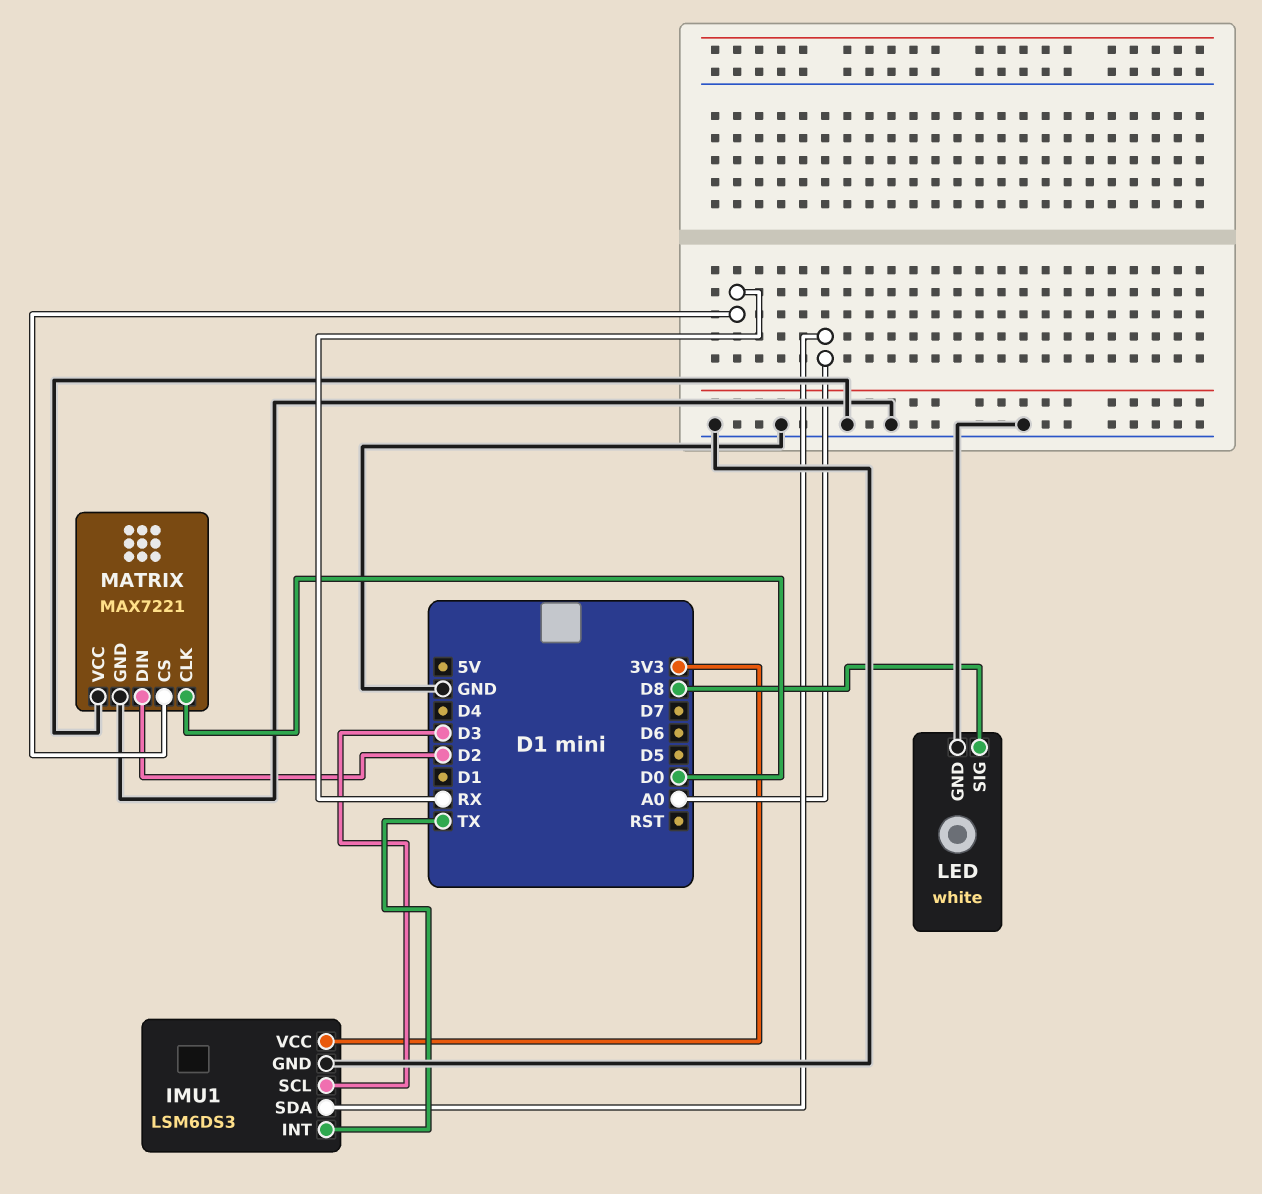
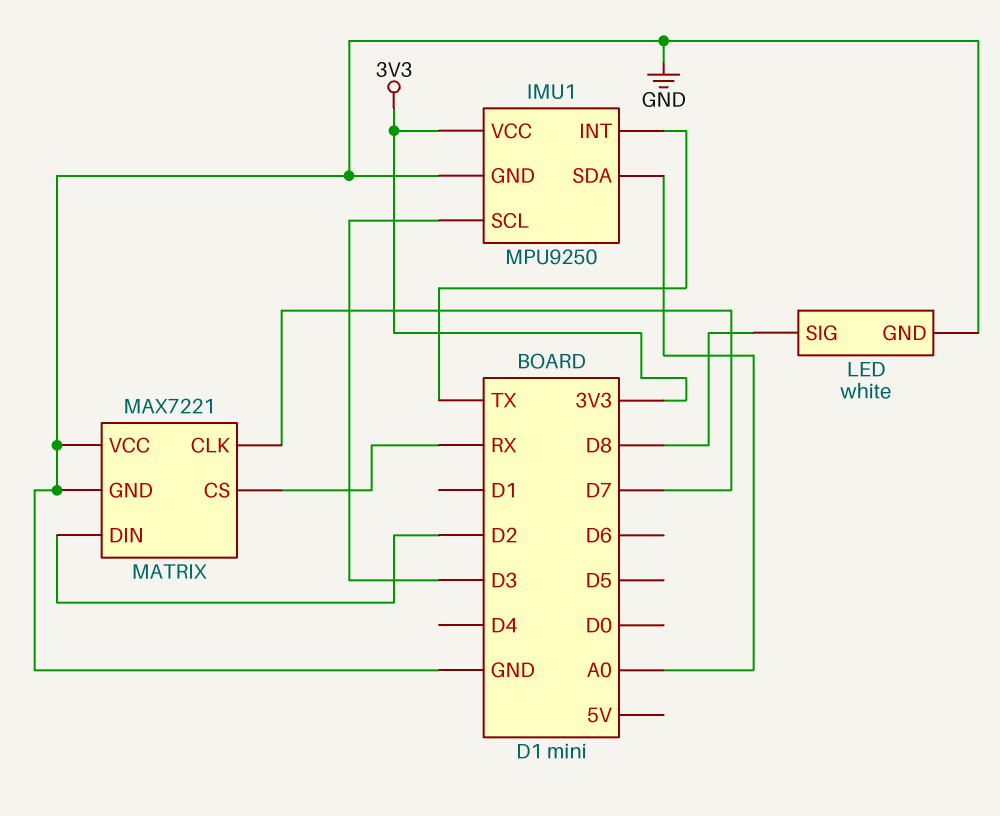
IMU1: LSM6DS3 -> MPU9250
MATRIX pin CLK: D0 -> D7

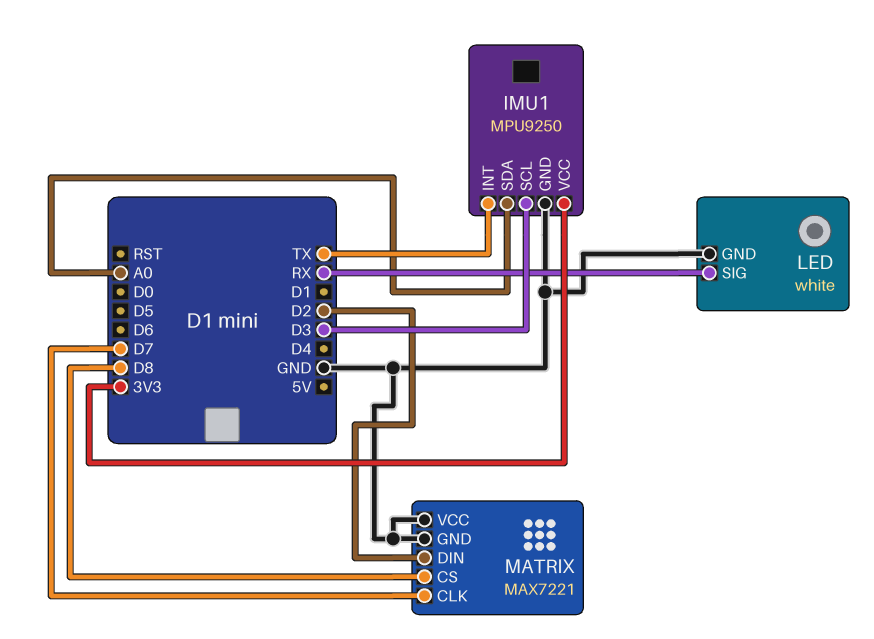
LED pin SIG: D8 -> RX
MATRIX pin CS: RX -> D8

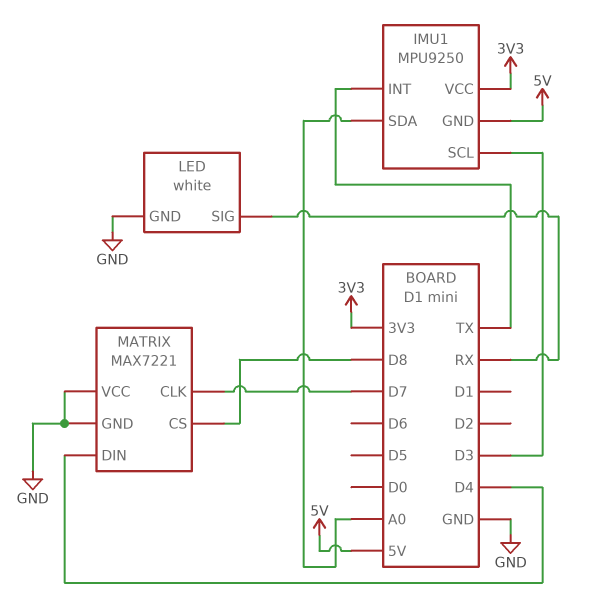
IMU1 pin GND: GND -> 5V
MATRIX pin DIN: D2 -> D4

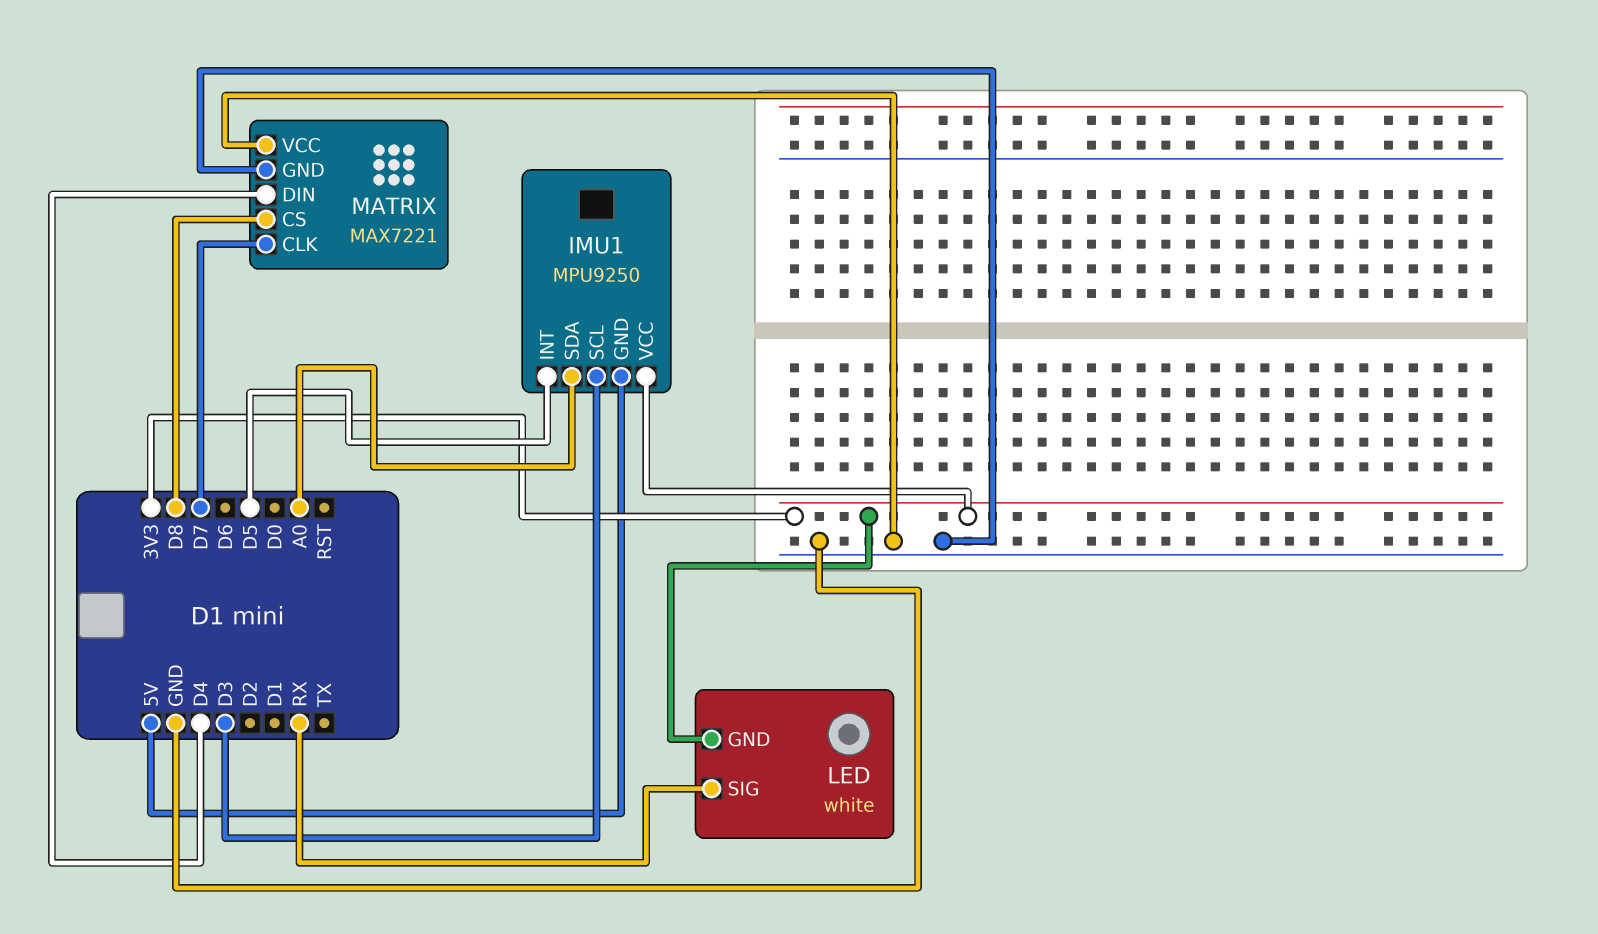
IMU1 pin INT: TX -> D5
LED pin GND: GND -> 3V3

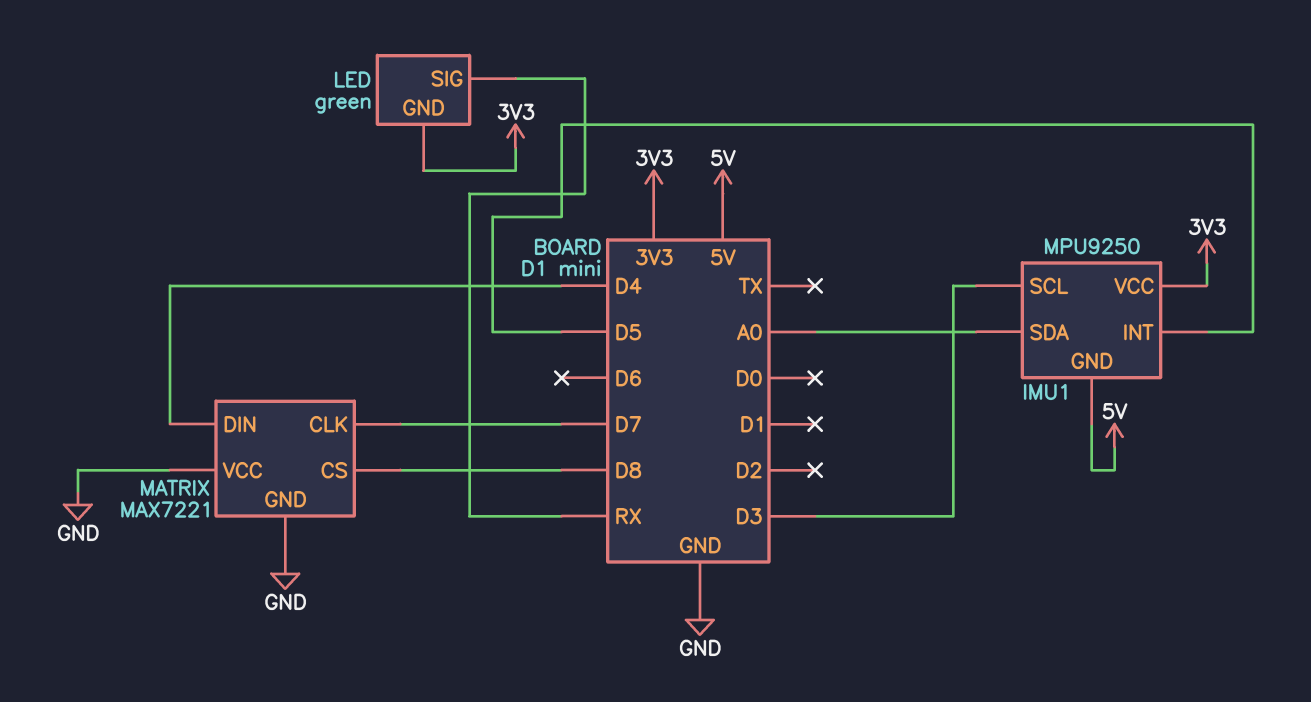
LED: white -> green

